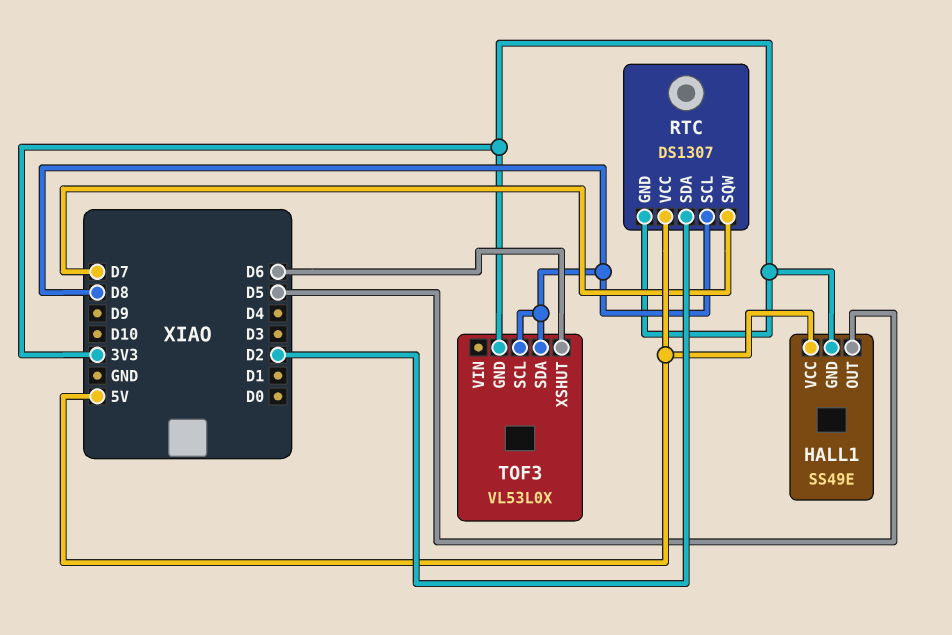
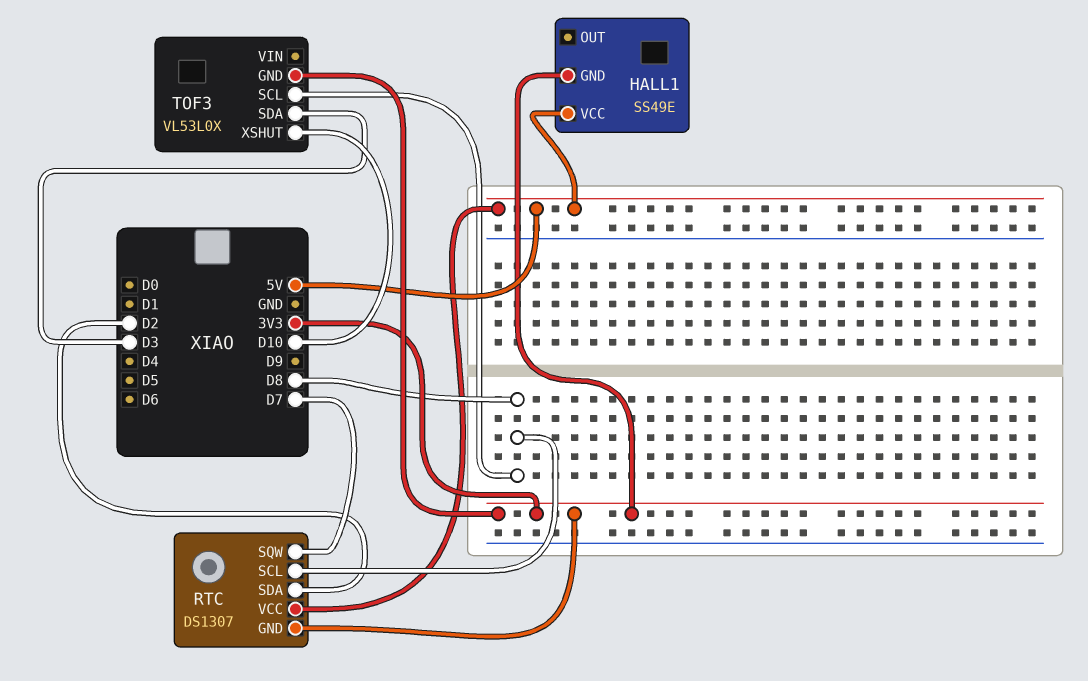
HALL1 pin OUT: D5 -> none
TOF3 pin SDA: D8 -> D3
TOF3 pin XSHUT: D6 -> D10

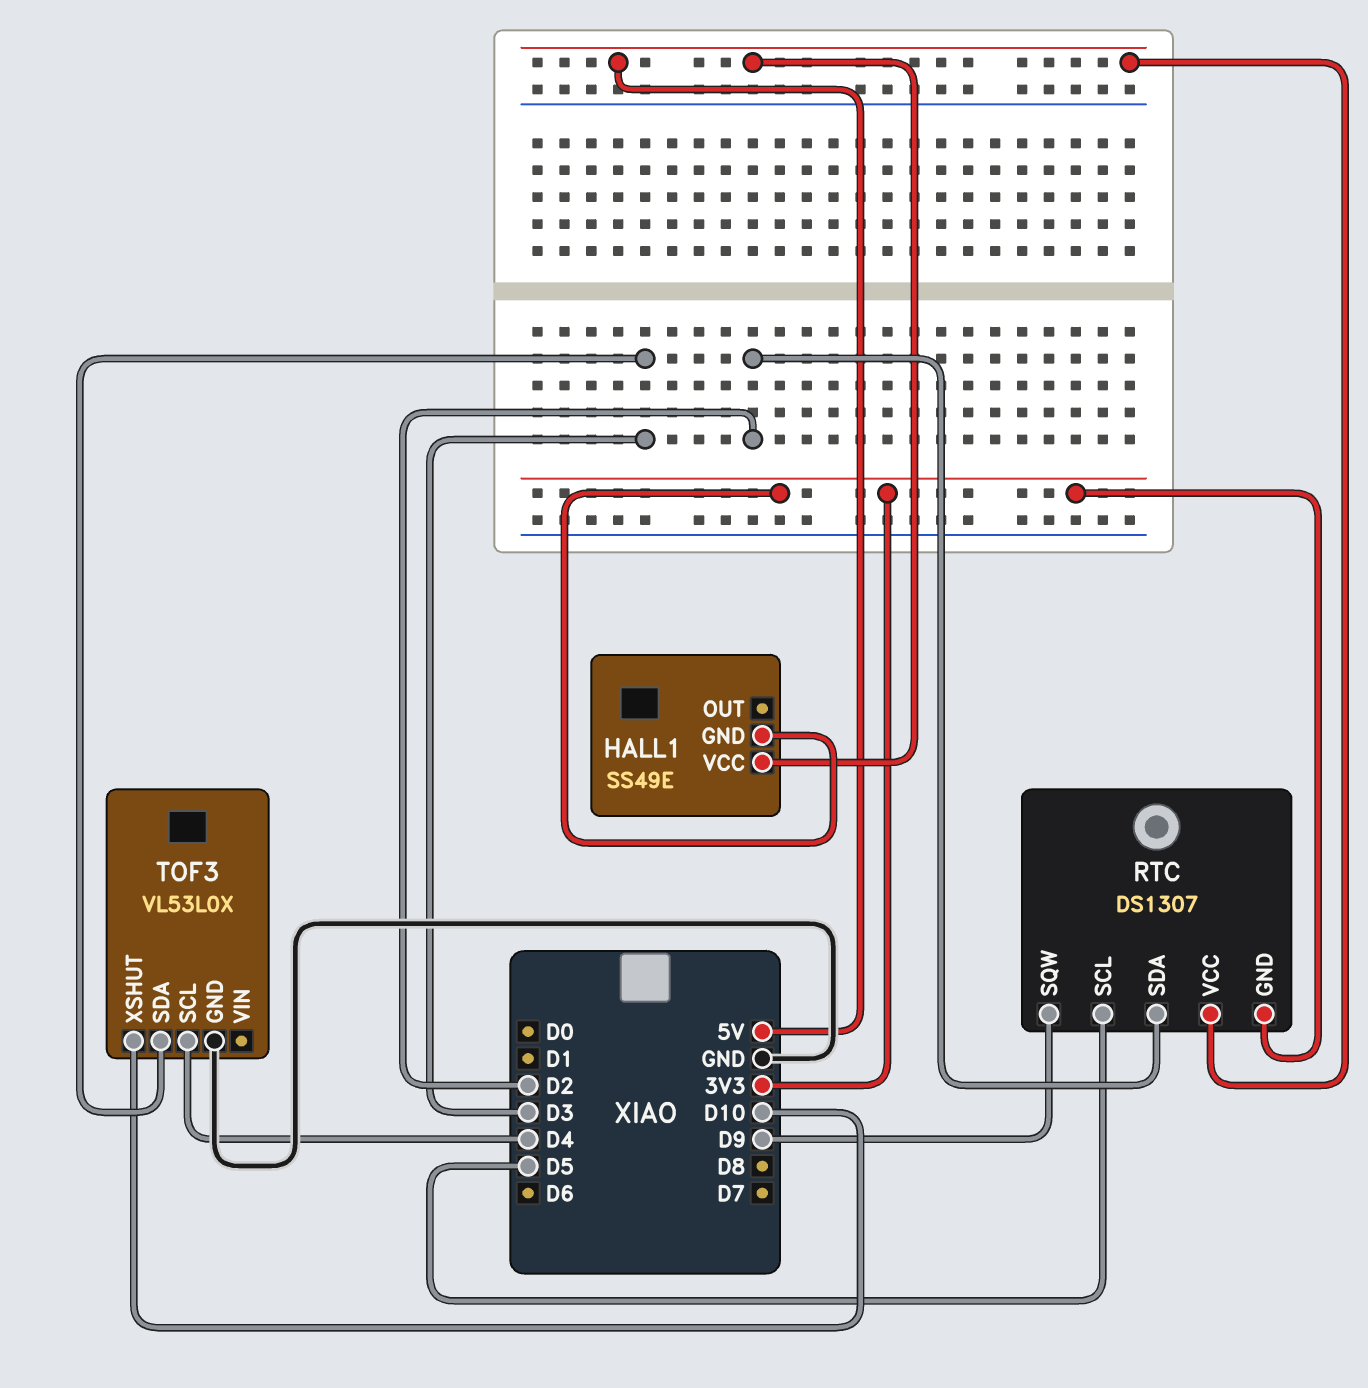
RTC pin SCL: D8 -> D5
RTC pin SQW: D7 -> D9
TOF3 pin GND: 3V3 -> GND
TOF3 pin SCL: D8 -> D4

